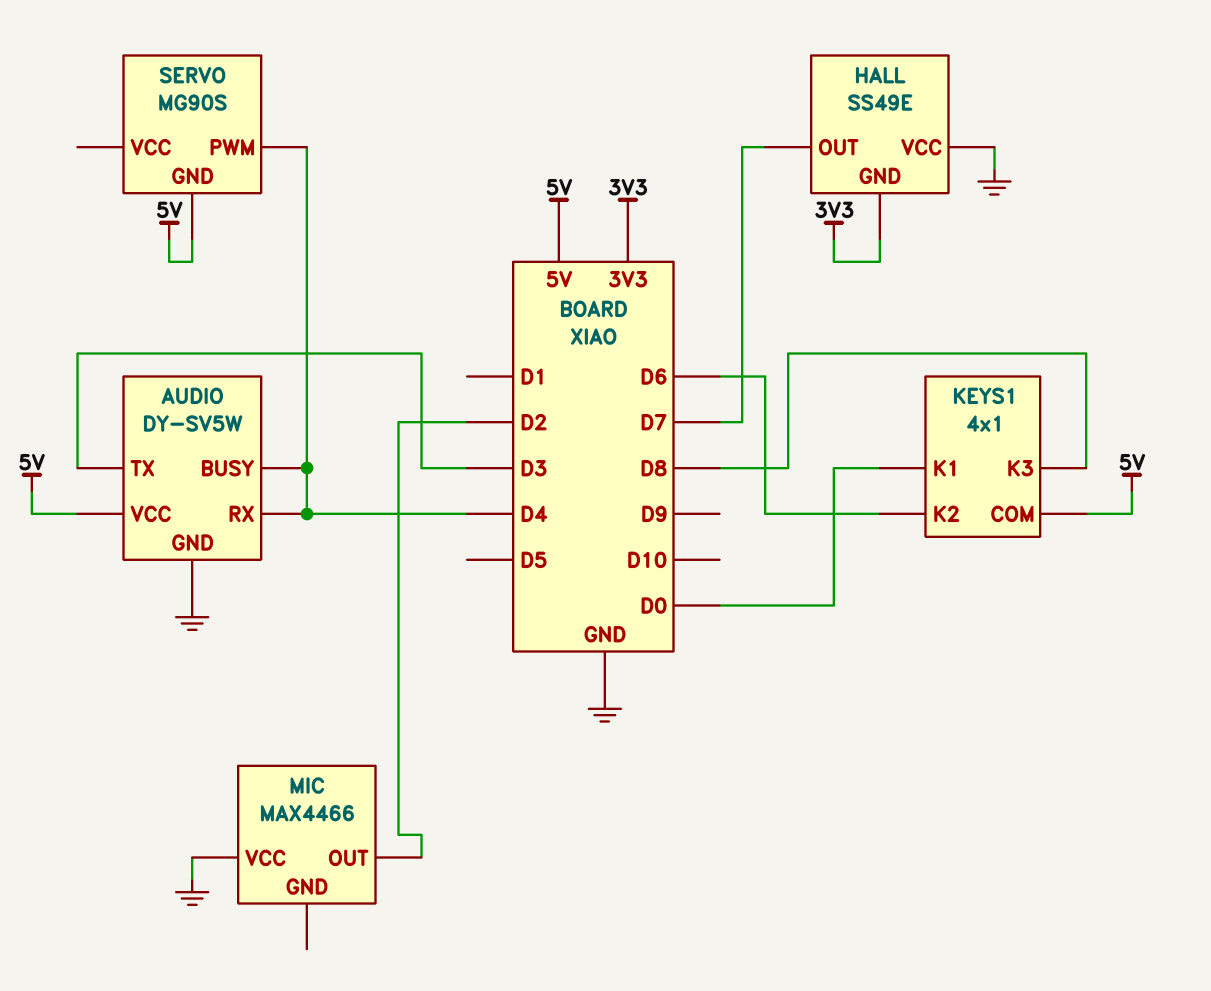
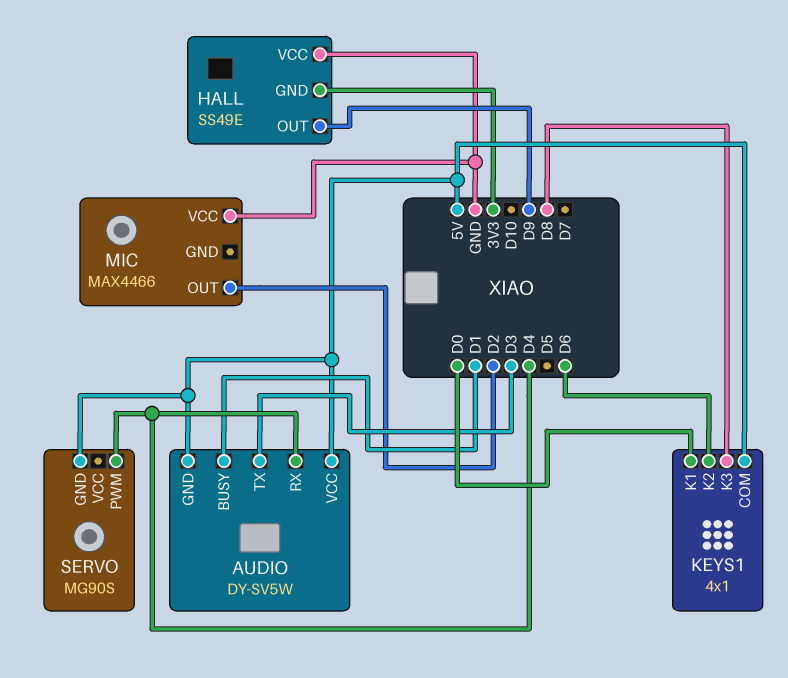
AUDIO pin BUSY: D4 -> D1
AUDIO pin GND: GND -> 5V
HALL pin OUT: D7 -> D9

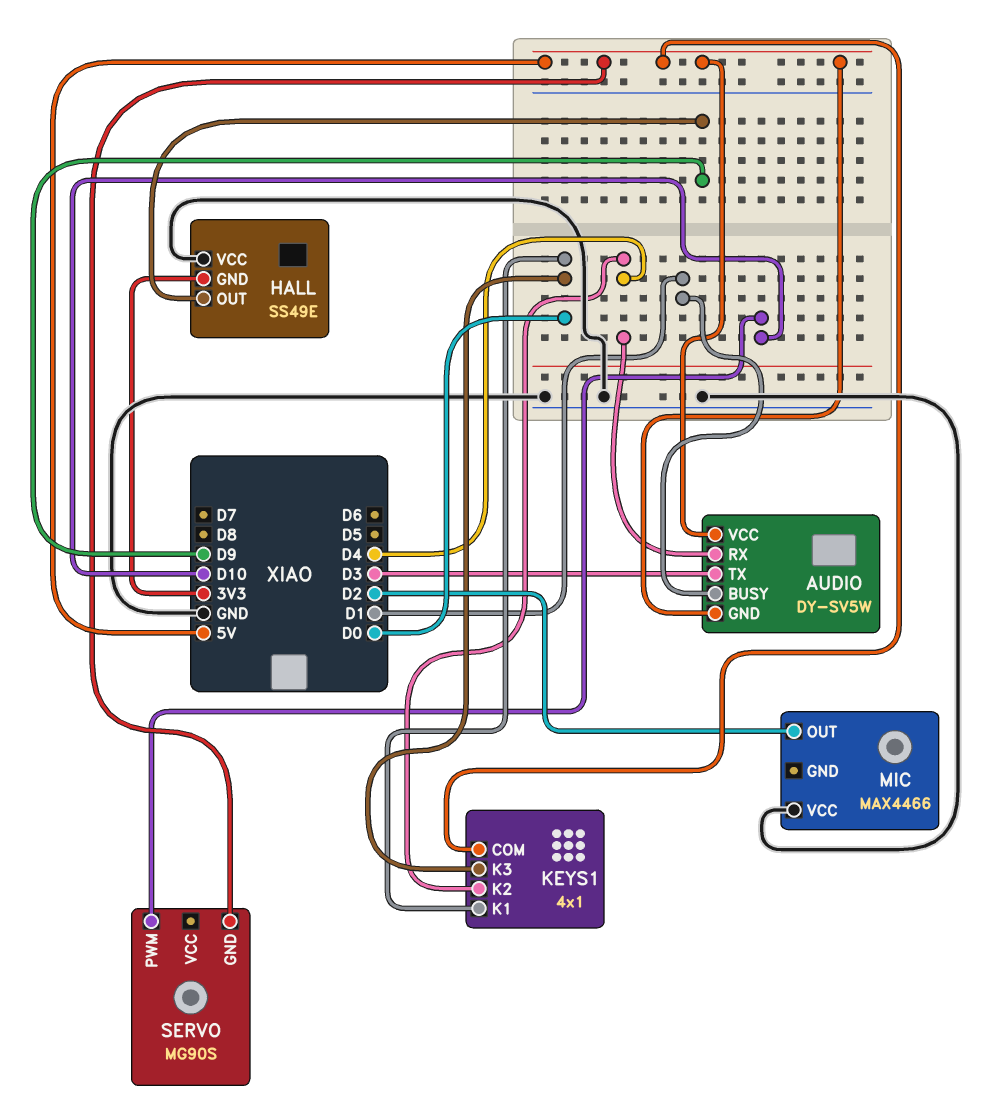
KEYS1 pin K2: D6 -> D4
KEYS1 pin K3: D8 -> D0
SERVO pin PWM: D4 -> D10

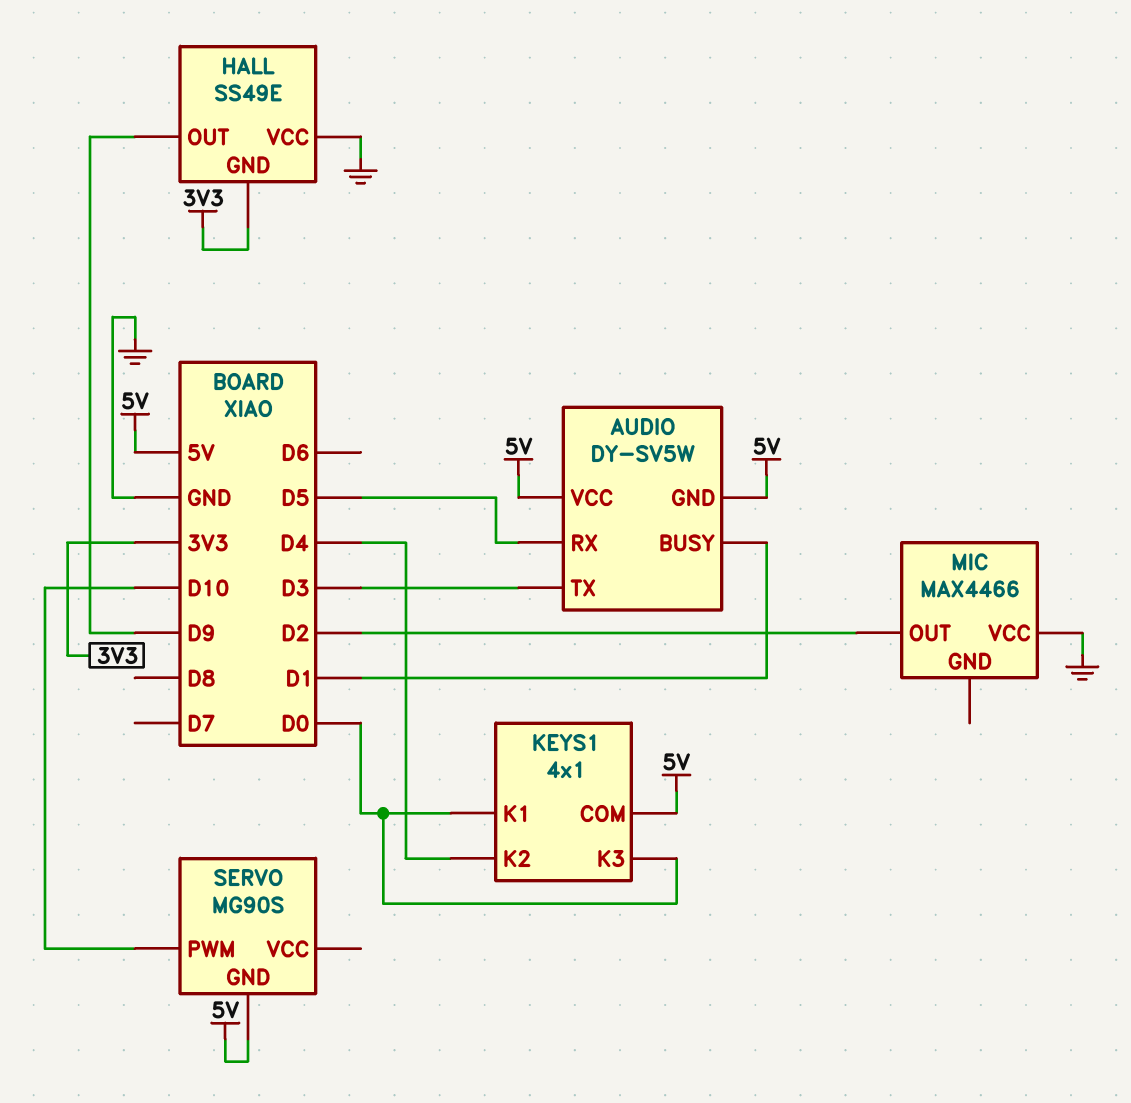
AUDIO pin RX: D4 -> D5

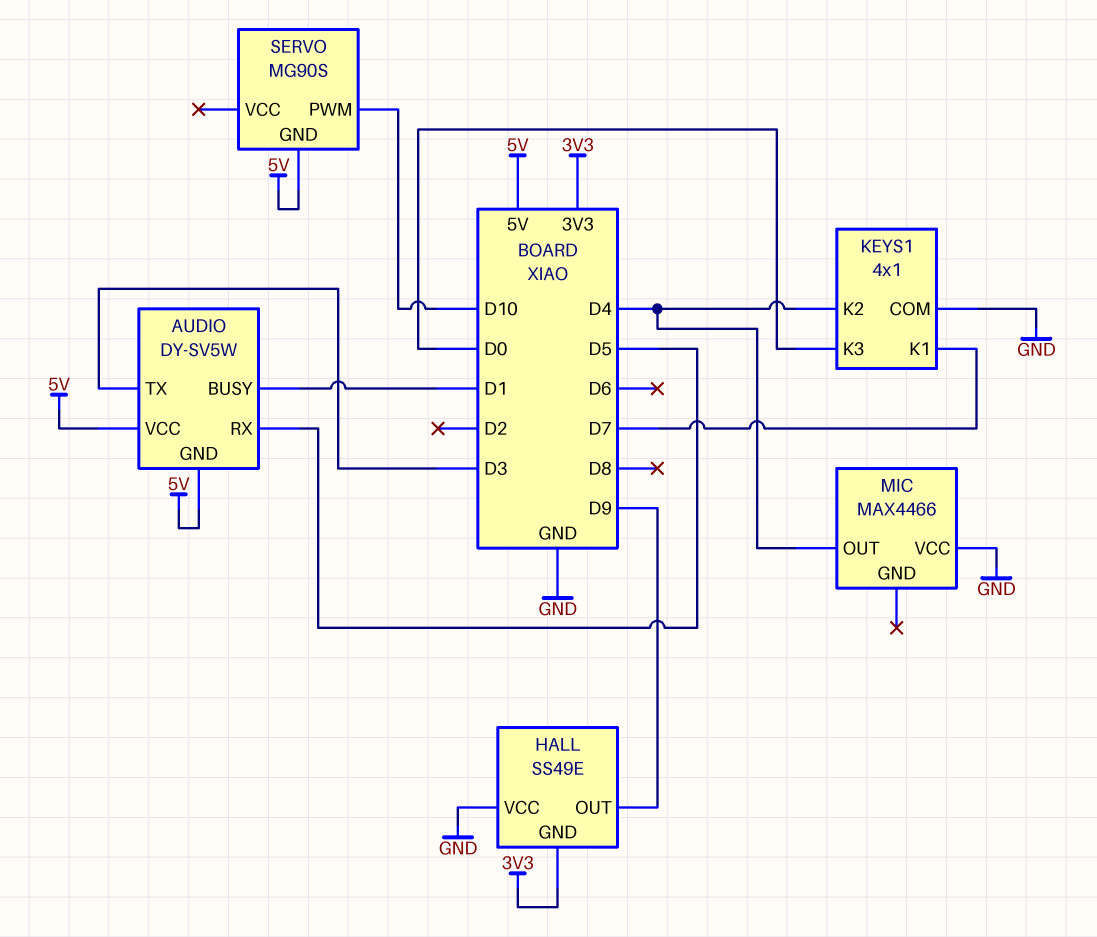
KEYS1 pin COM: 5V -> GND
KEYS1 pin K1: D0 -> D7
MIC pin OUT: D2 -> D4

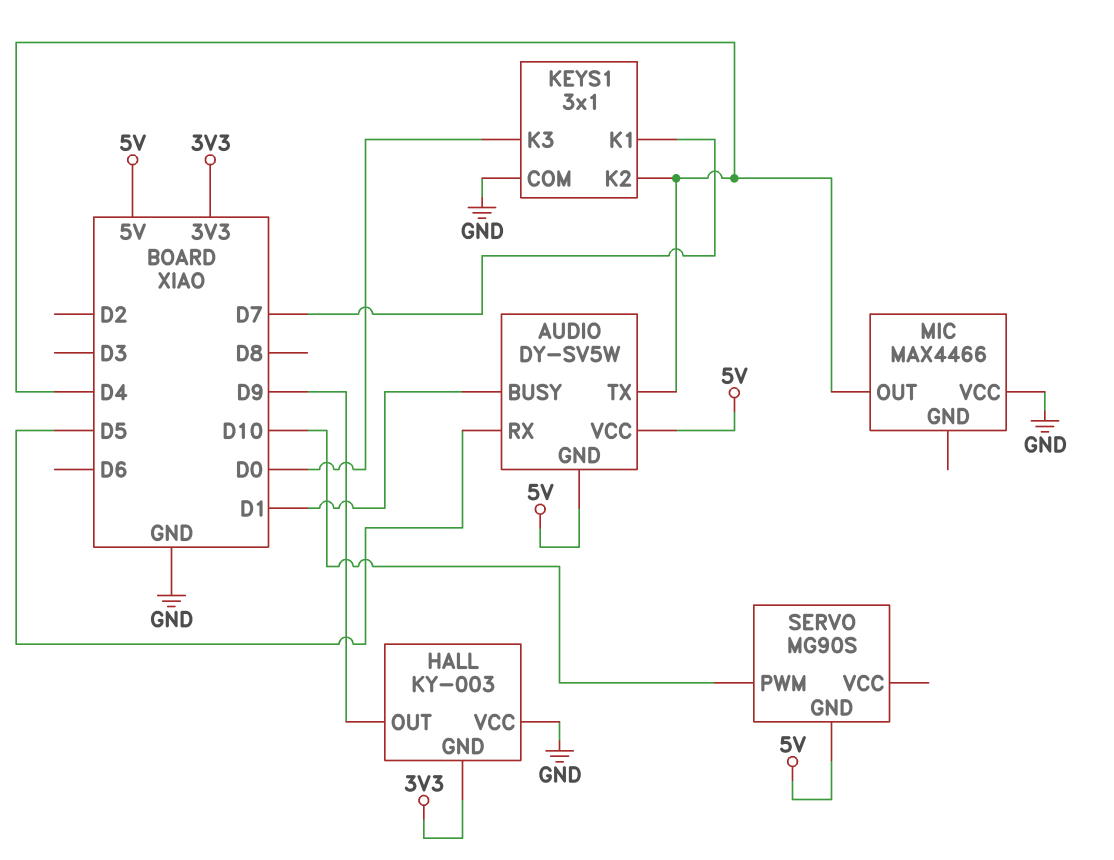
AUDIO pin TX: D3 -> D4
HALL: SS49E -> KY-003
KEYS1: 4x1 -> 3x1

